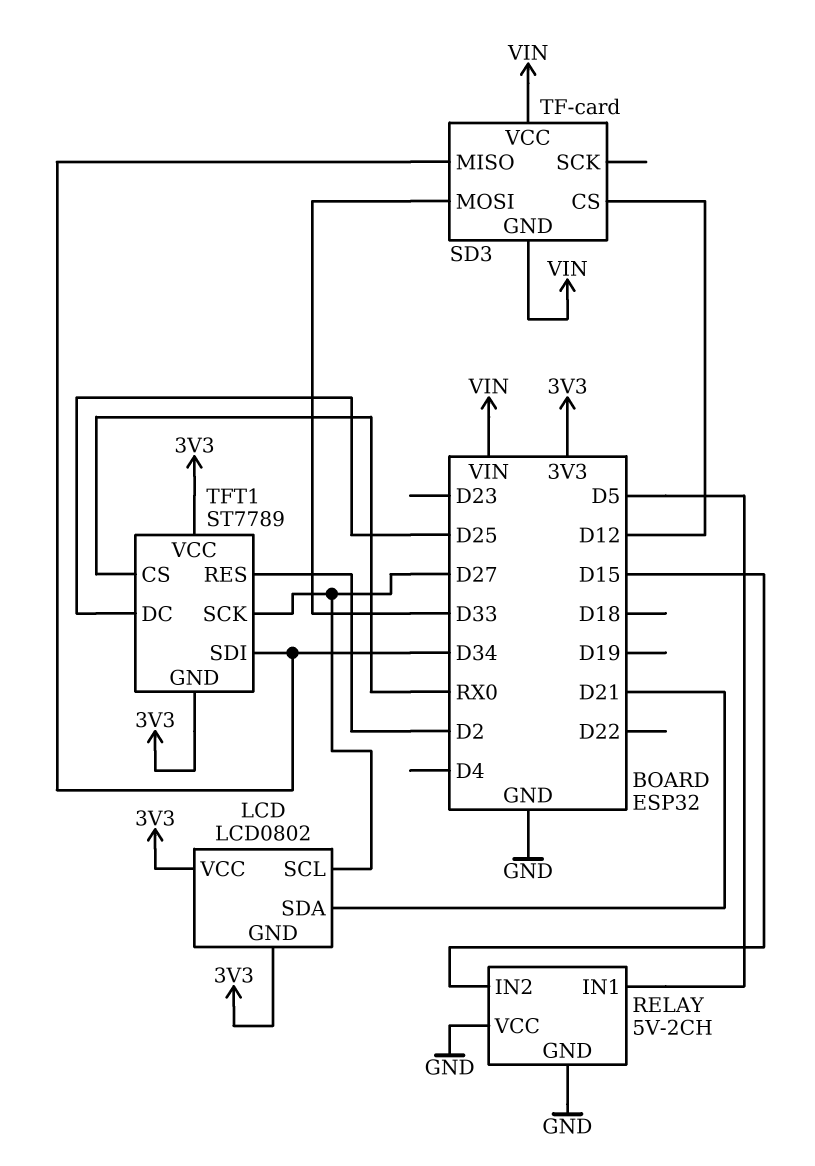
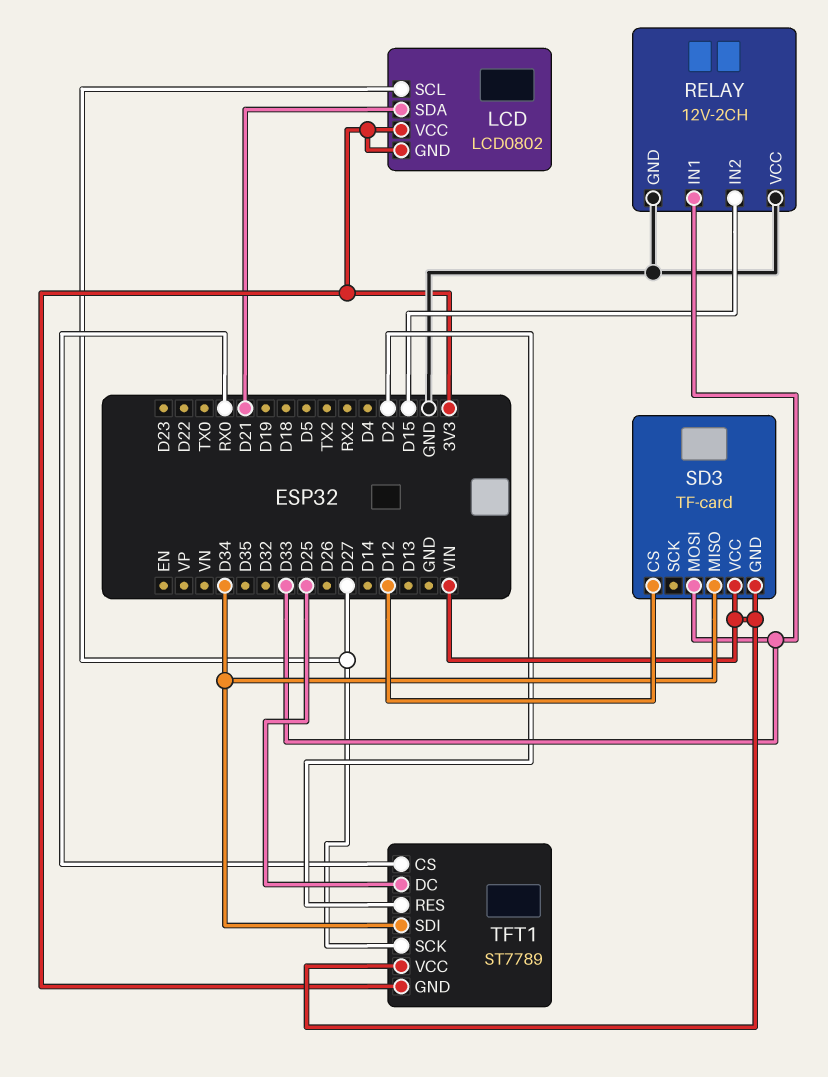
RELAY: 5V-2CH -> 12V-2CH
RELAY pin IN1: D5 -> D33
TFT1 pin VCC: 3V3 -> VIN

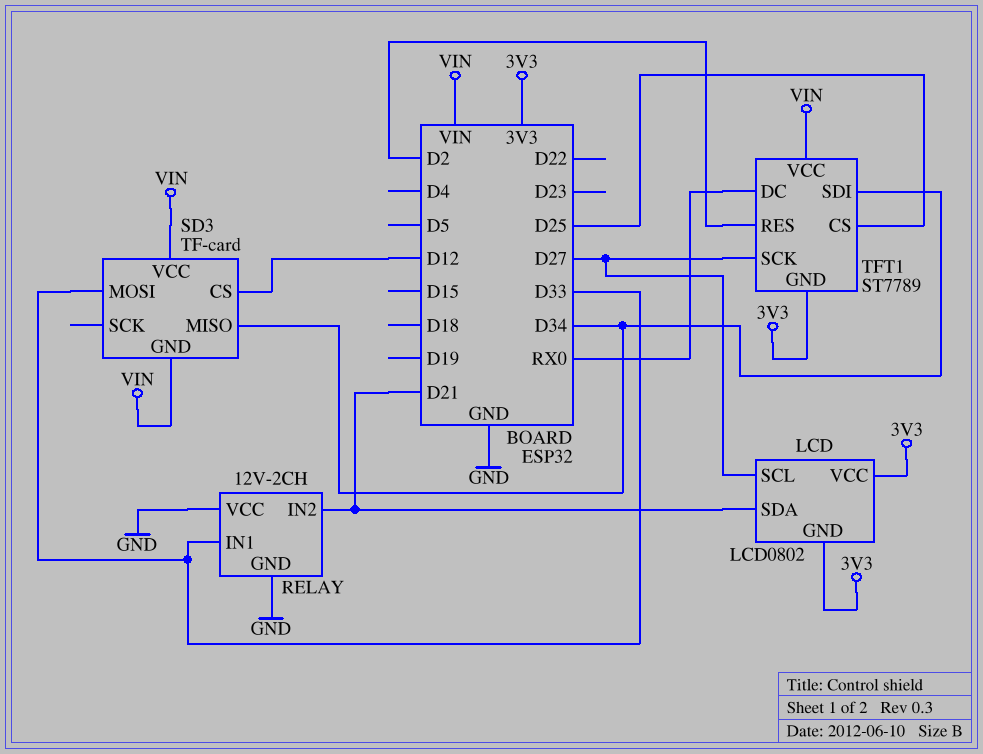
RELAY pin IN2: D15 -> D21
TFT1 pin CS: RX0 -> D25
TFT1 pin DC: D25 -> RX0

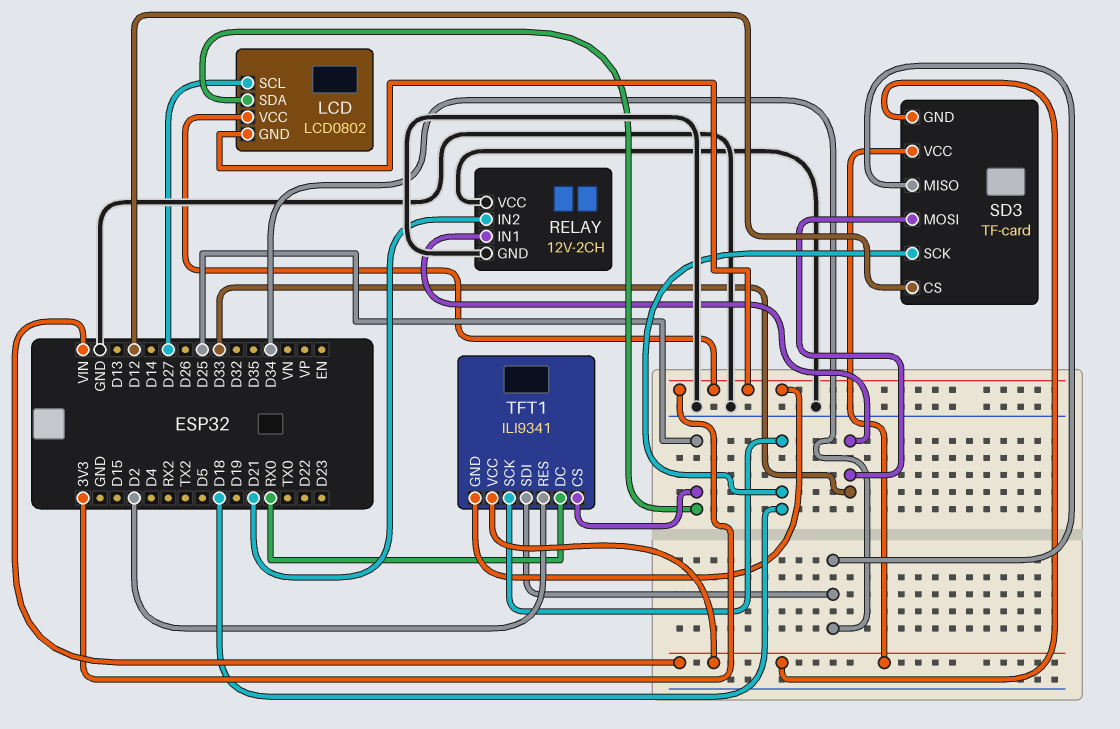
LCD pin SDA: D21 -> D25
SD3 pin SCK: none -> D18
TFT1: ST7789 -> ILI9341
TFT1 pin SCK: D27 -> D18

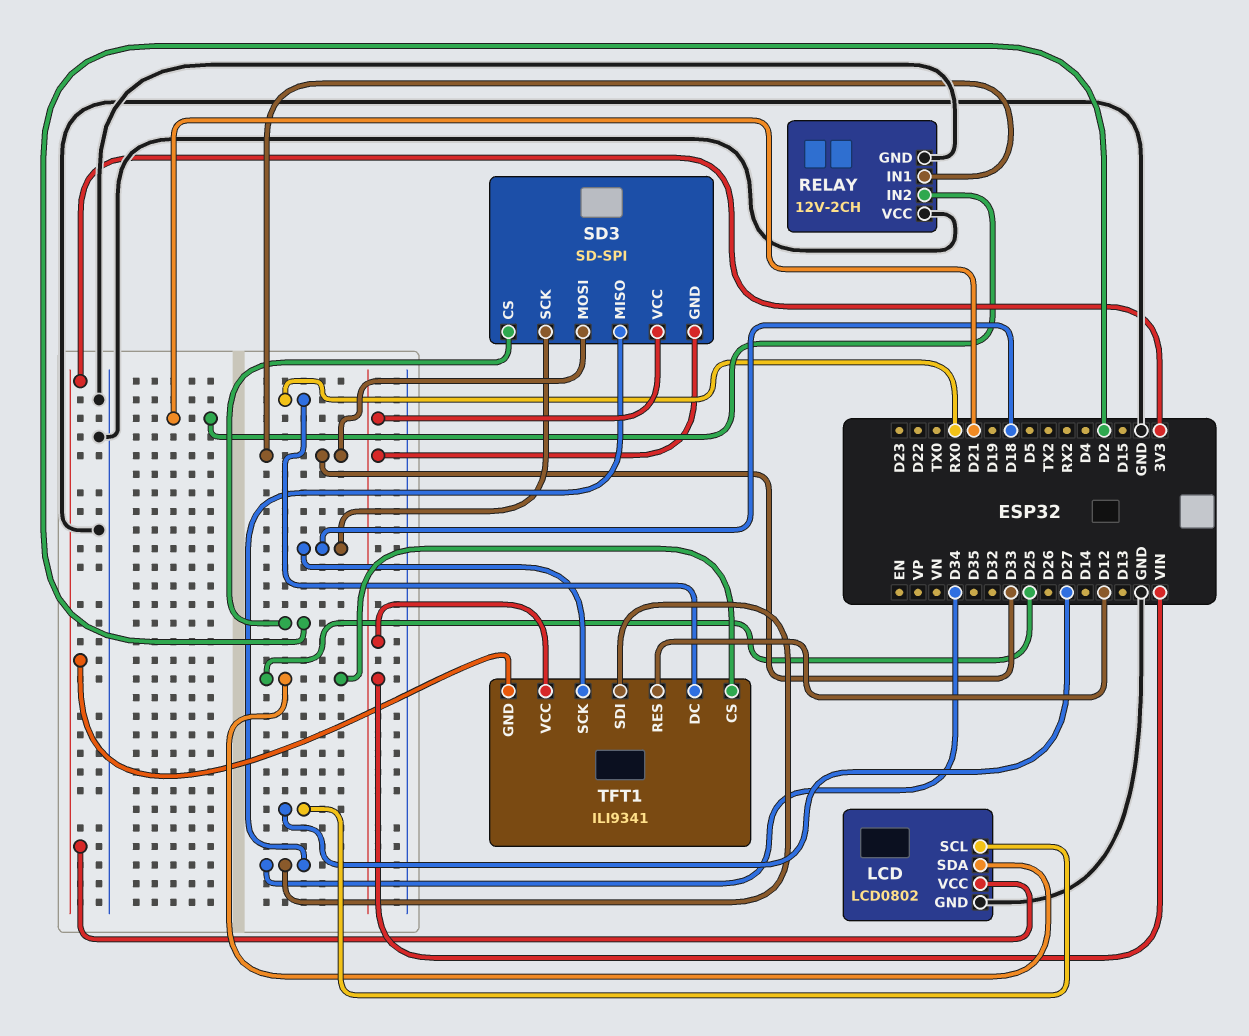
LCD pin GND: 3V3 -> GND
SD3: TF-card -> SD-SPI
SD3 pin CS: D12 -> D2
TFT1 pin RES: D2 -> D12

